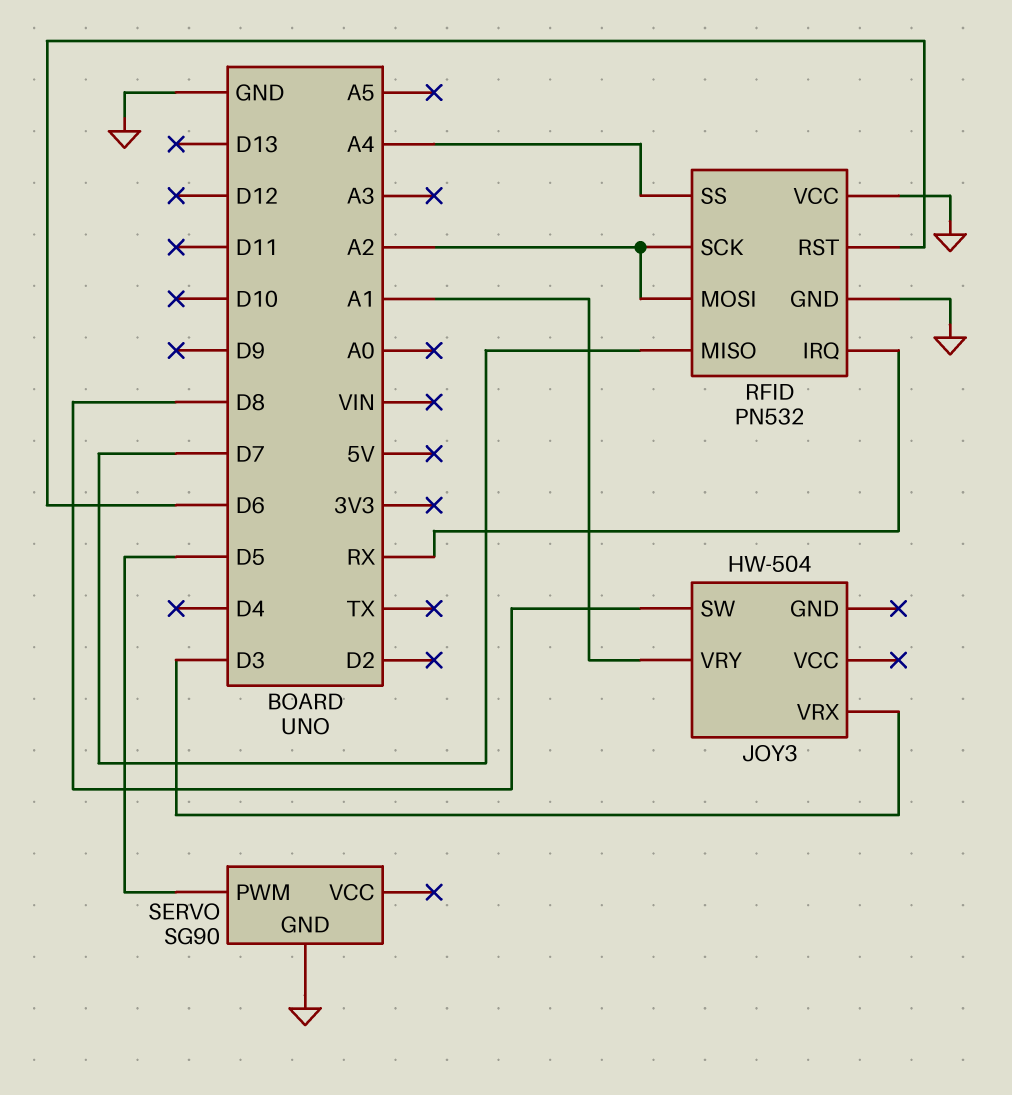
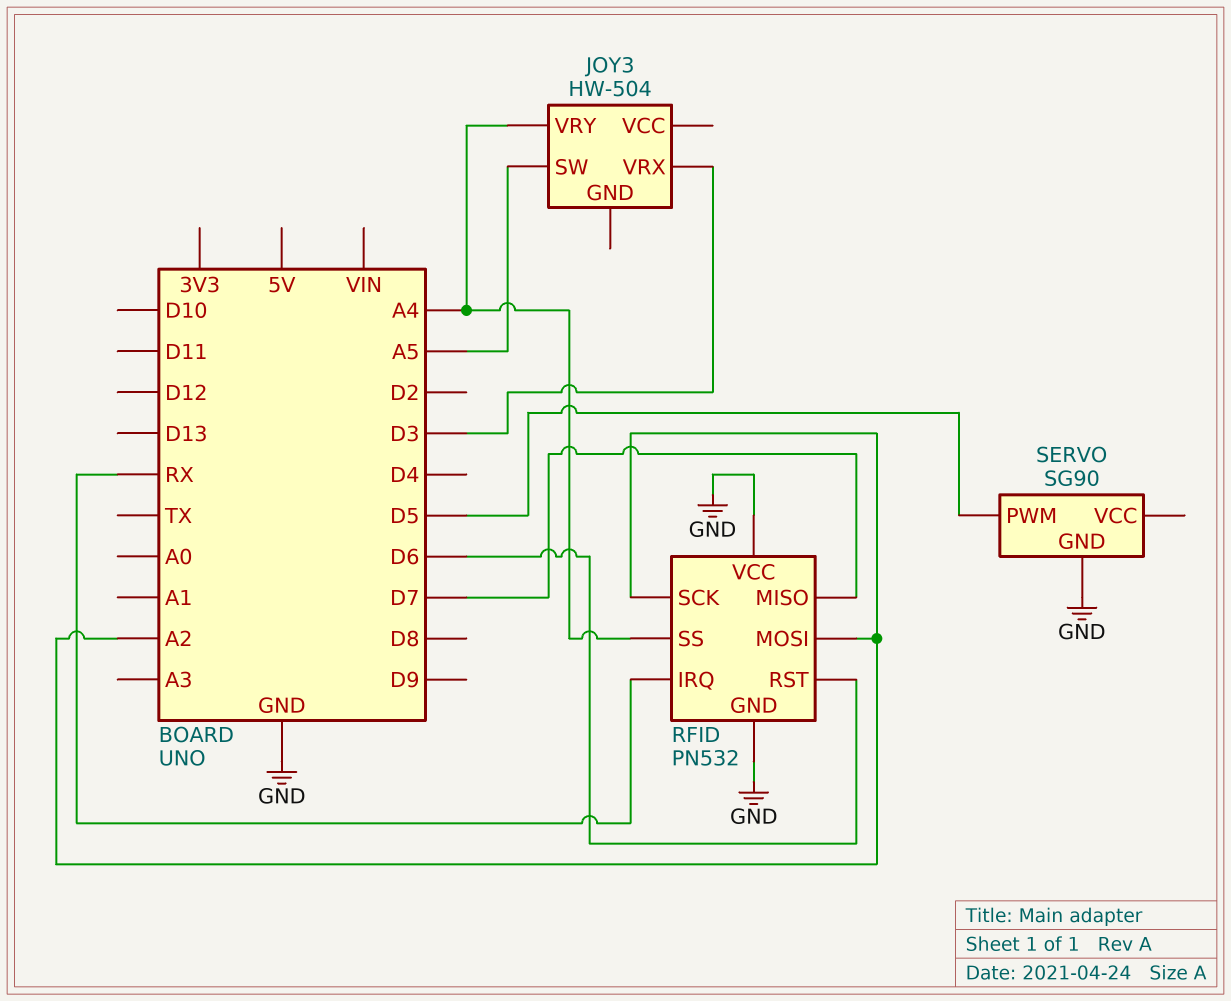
JOY3 pin SW: D8 -> A5
JOY3 pin VRY: A1 -> A4

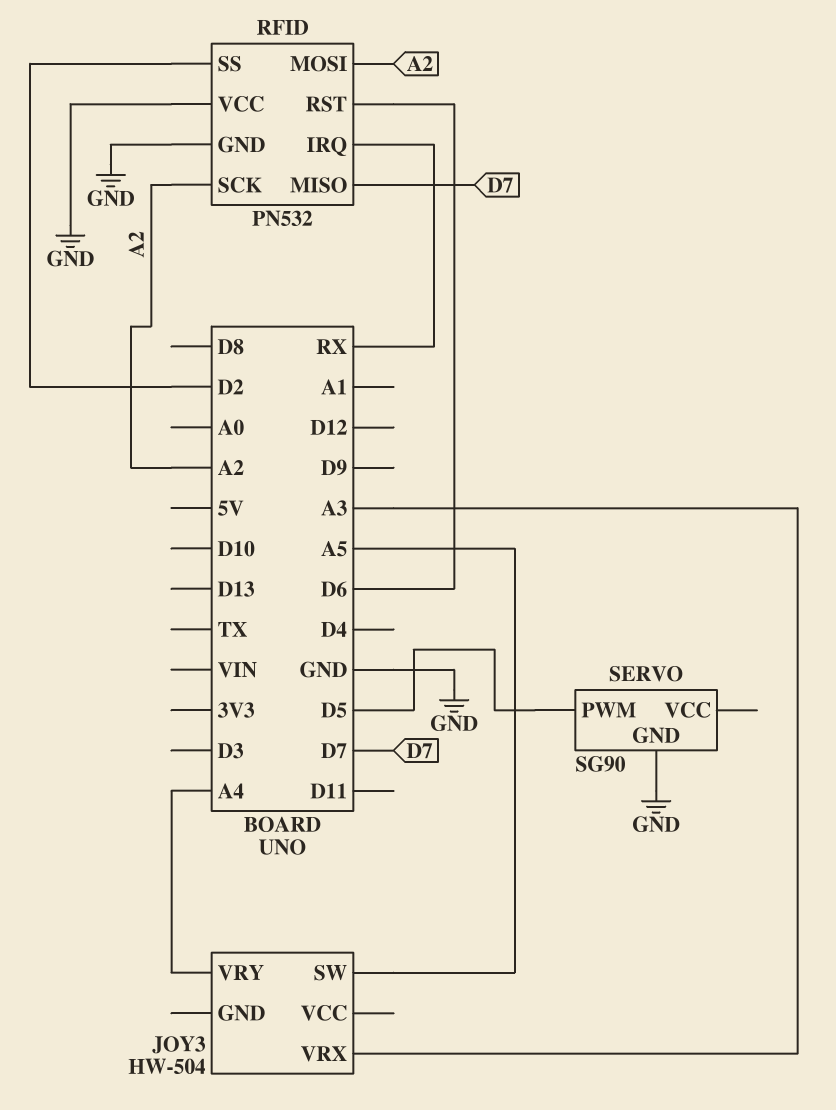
JOY3 pin VRX: D3 -> A3
RFID pin SS: A4 -> D2

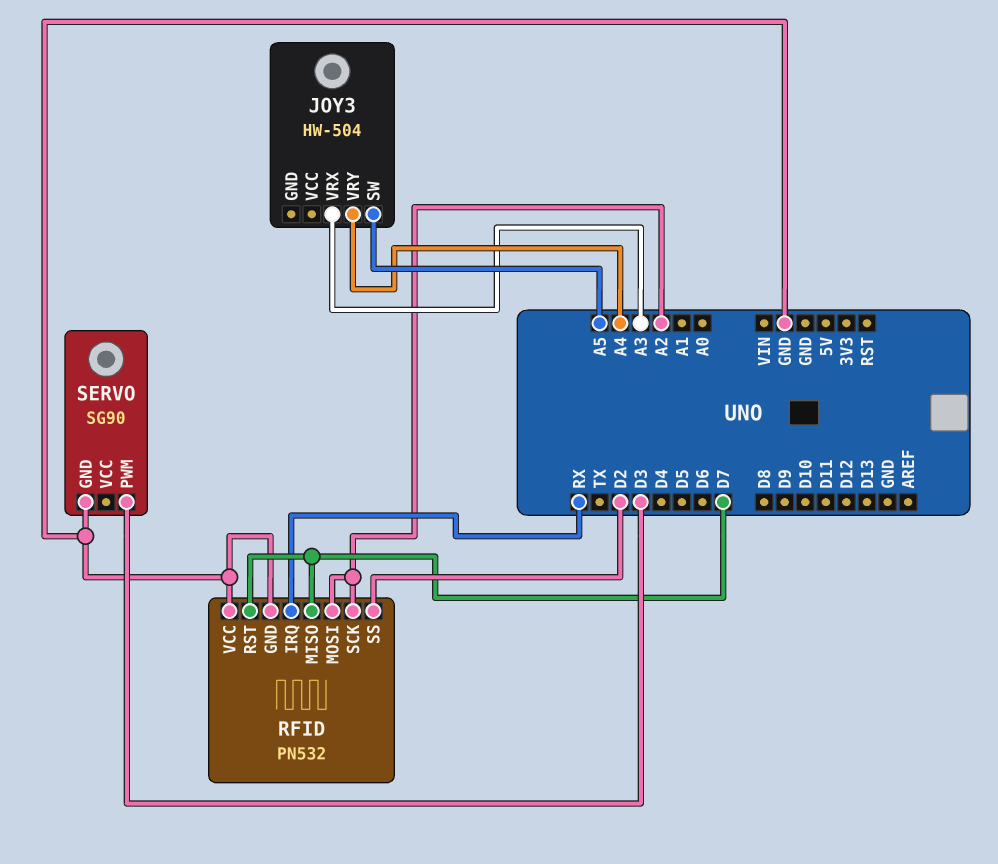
RFID pin RST: D6 -> D7
SERVO pin PWM: D5 -> D3

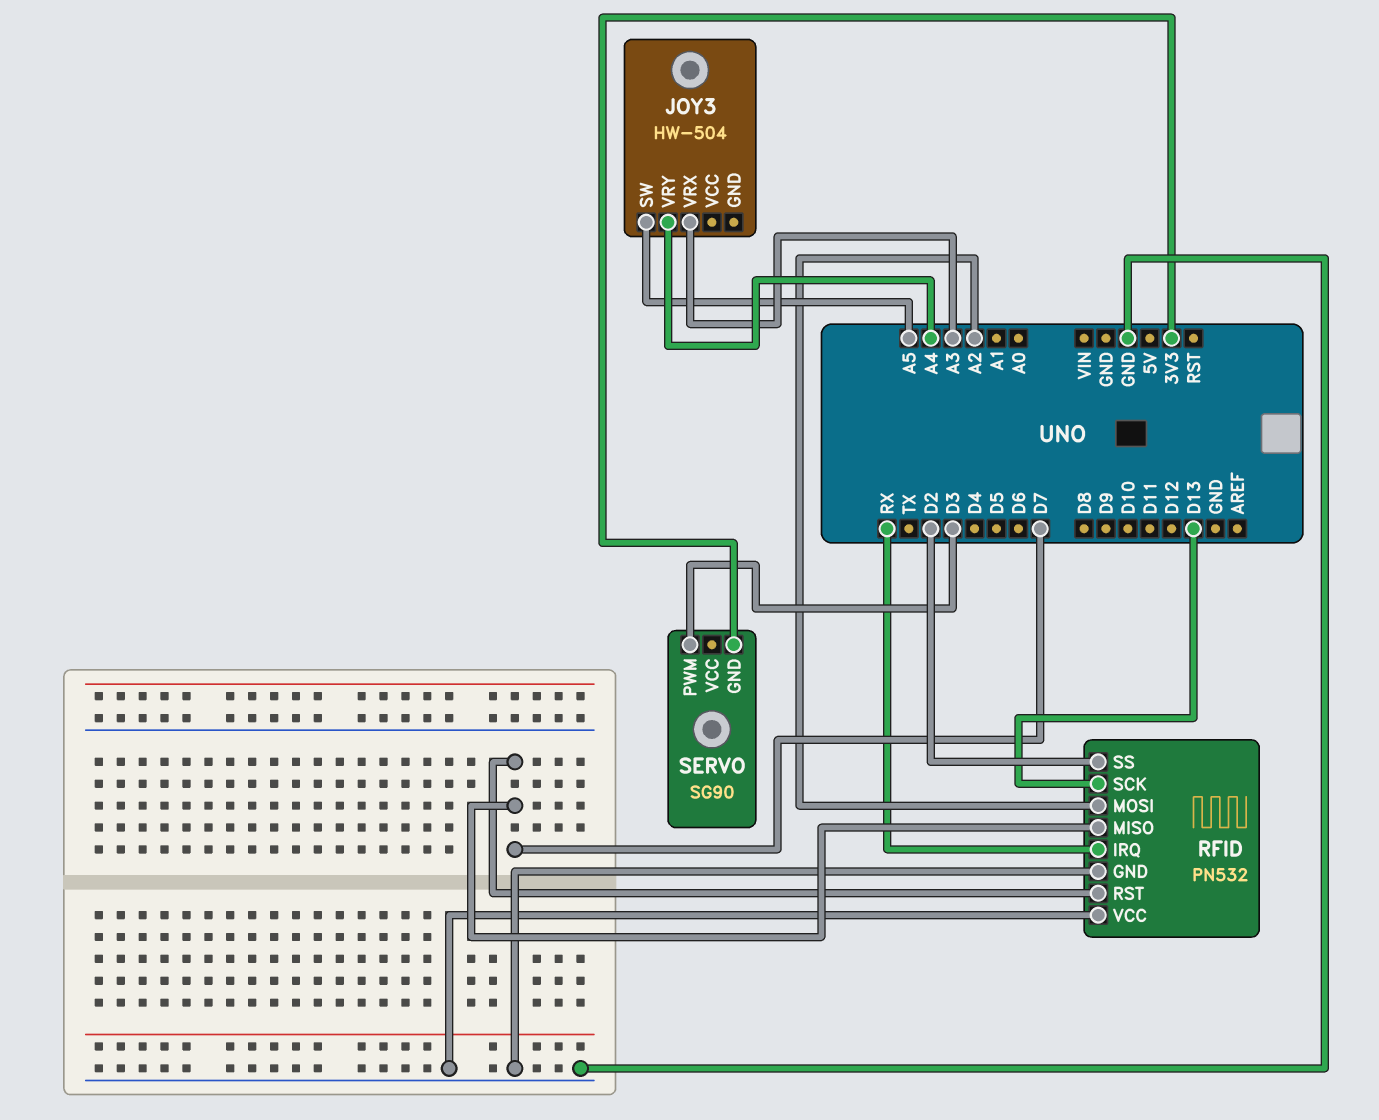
RFID pin SCK: A2 -> D13
SERVO pin GND: GND -> 3V3

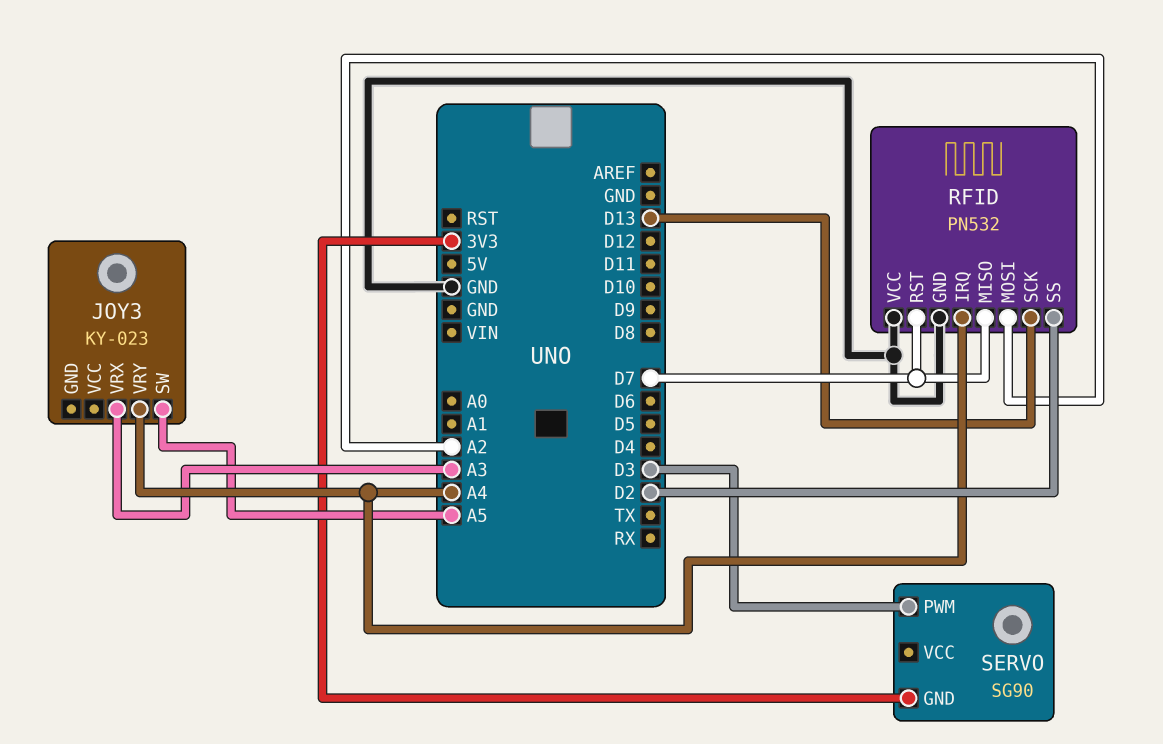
JOY3: HW-504 -> KY-023
RFID pin IRQ: RX -> A4

